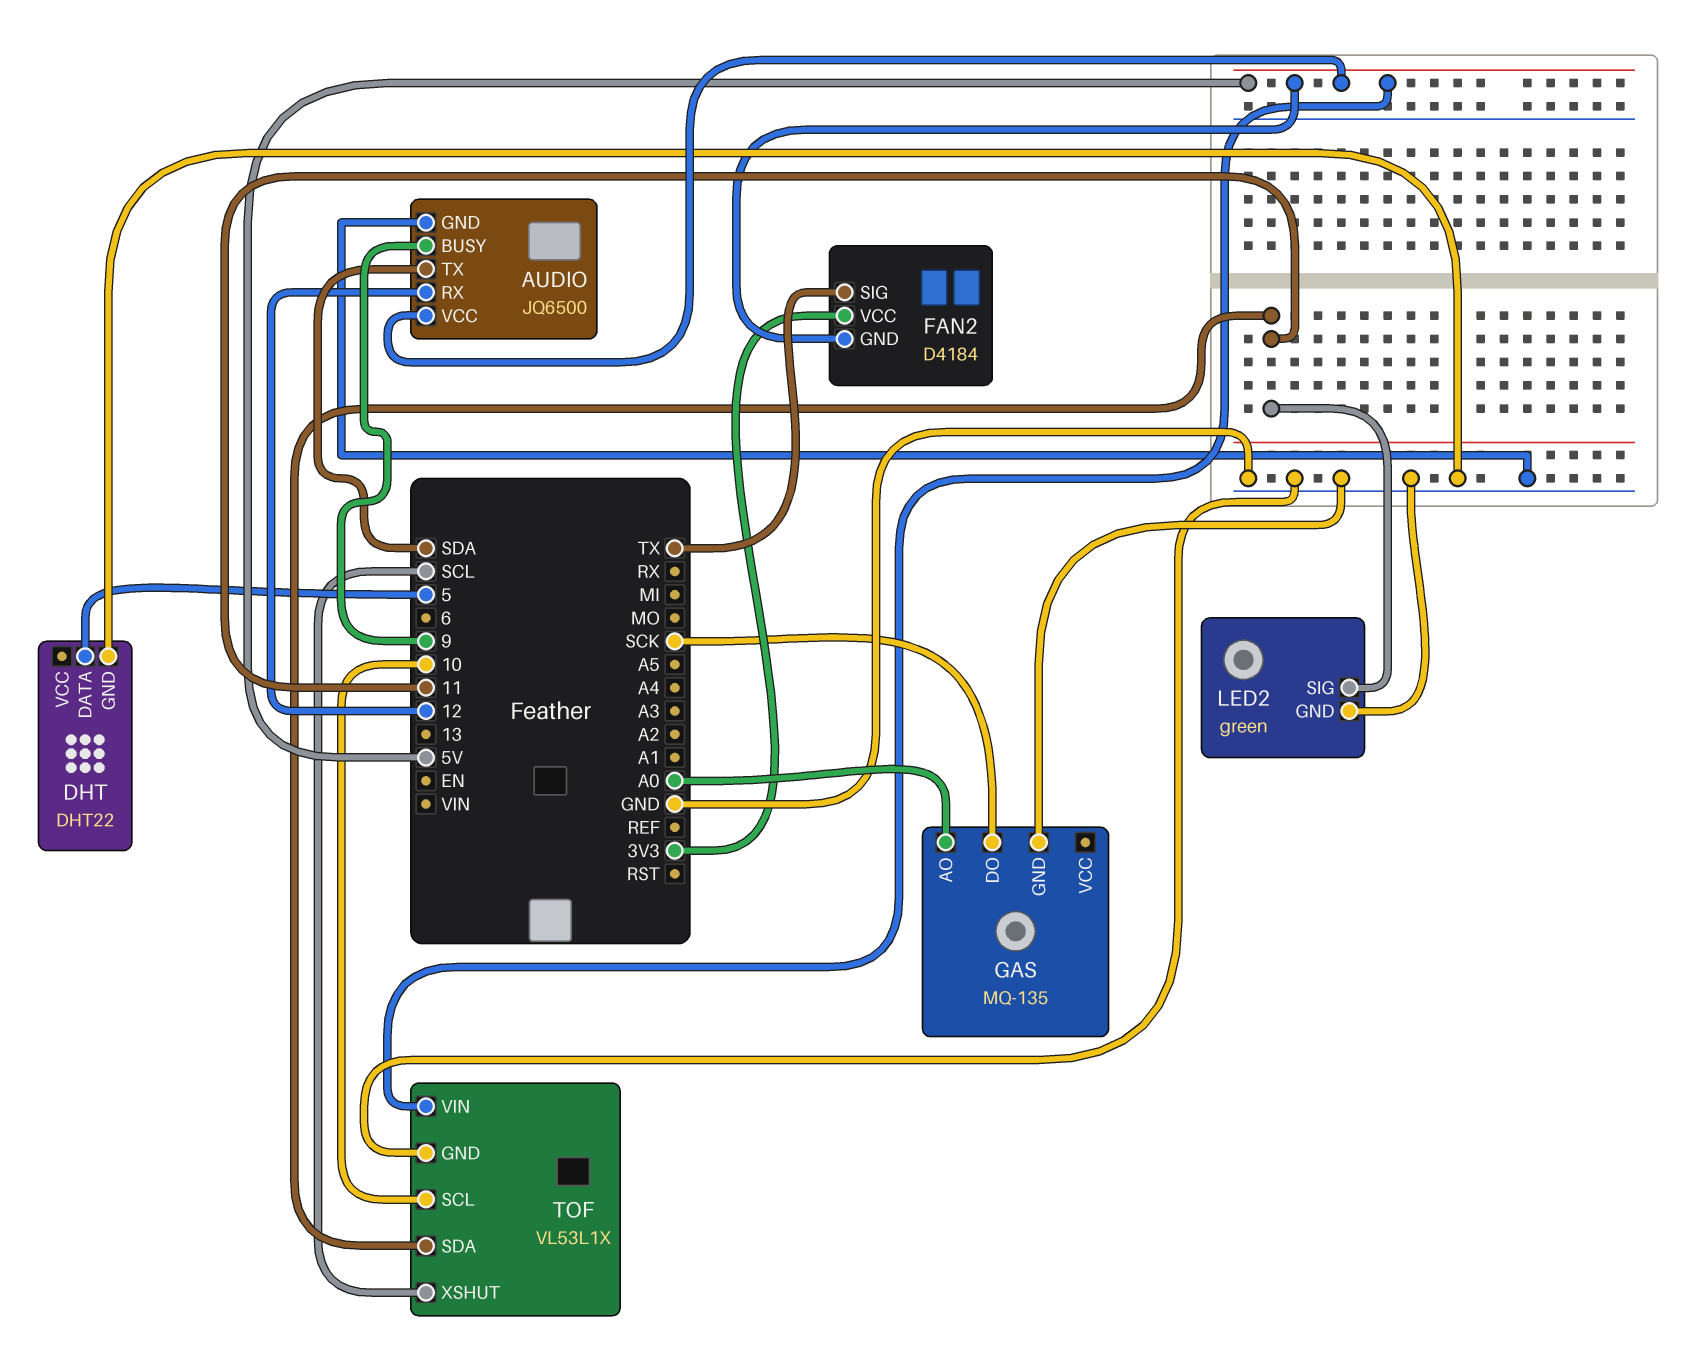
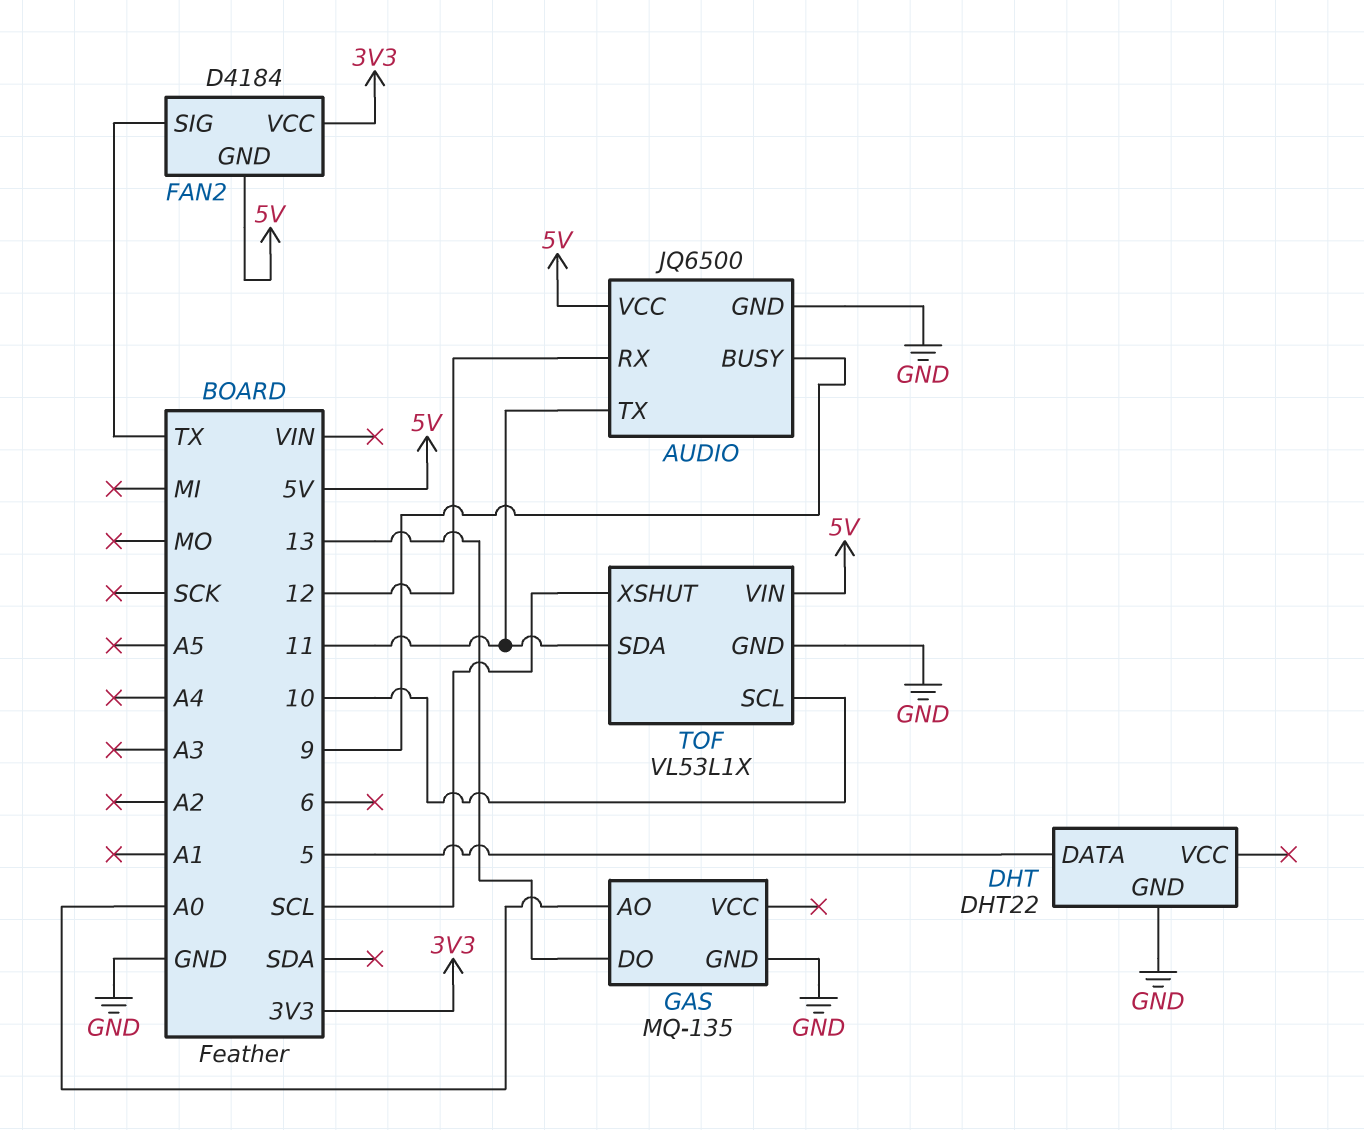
AUDIO pin TX: SDA -> 11
GAS pin DO: SCK -> 13
LED2: green -> none
LED2 pin GND: GND -> none
LED2 pin SIG: 11 -> none

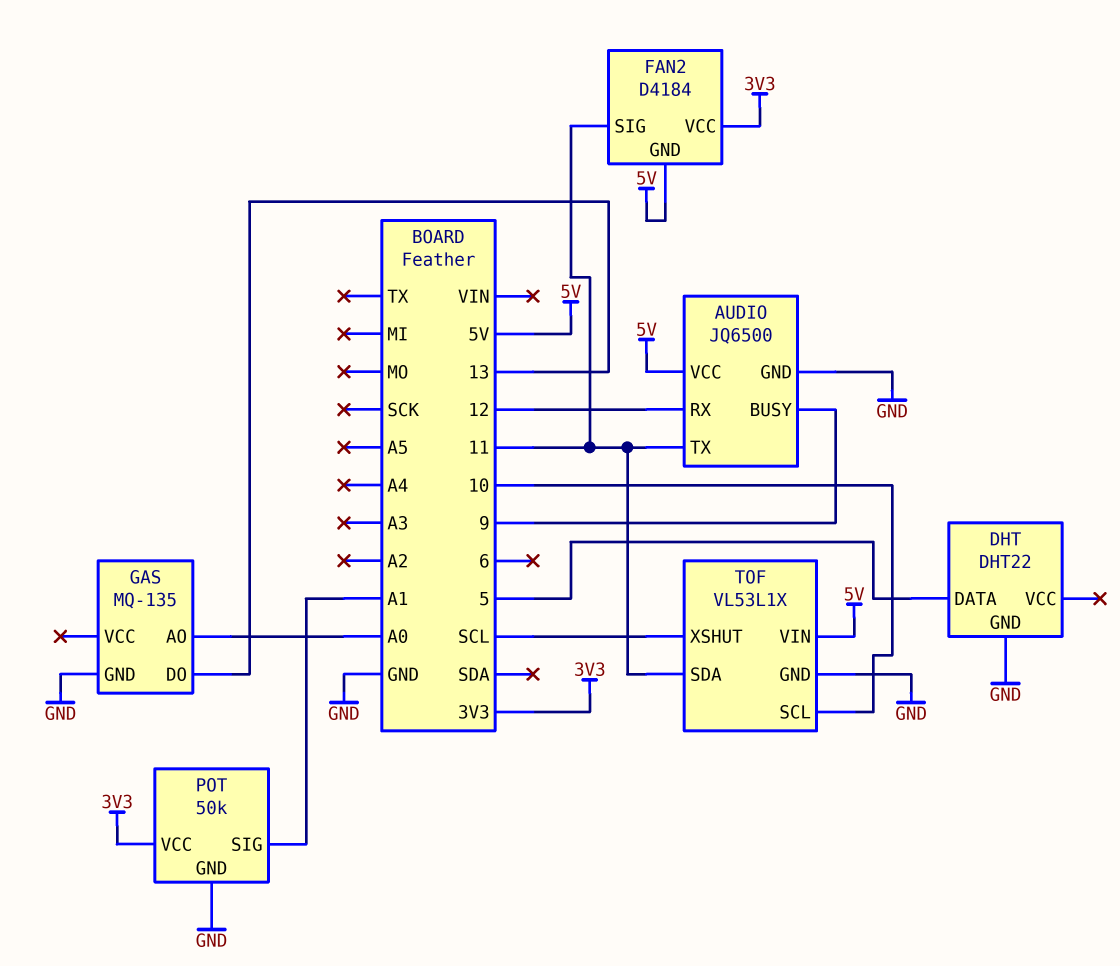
FAN2 pin SIG: TX -> 11
POT: none -> 50k
POT pin GND: none -> GND
POT pin SIG: none -> A1
POT pin VCC: none -> 3V3

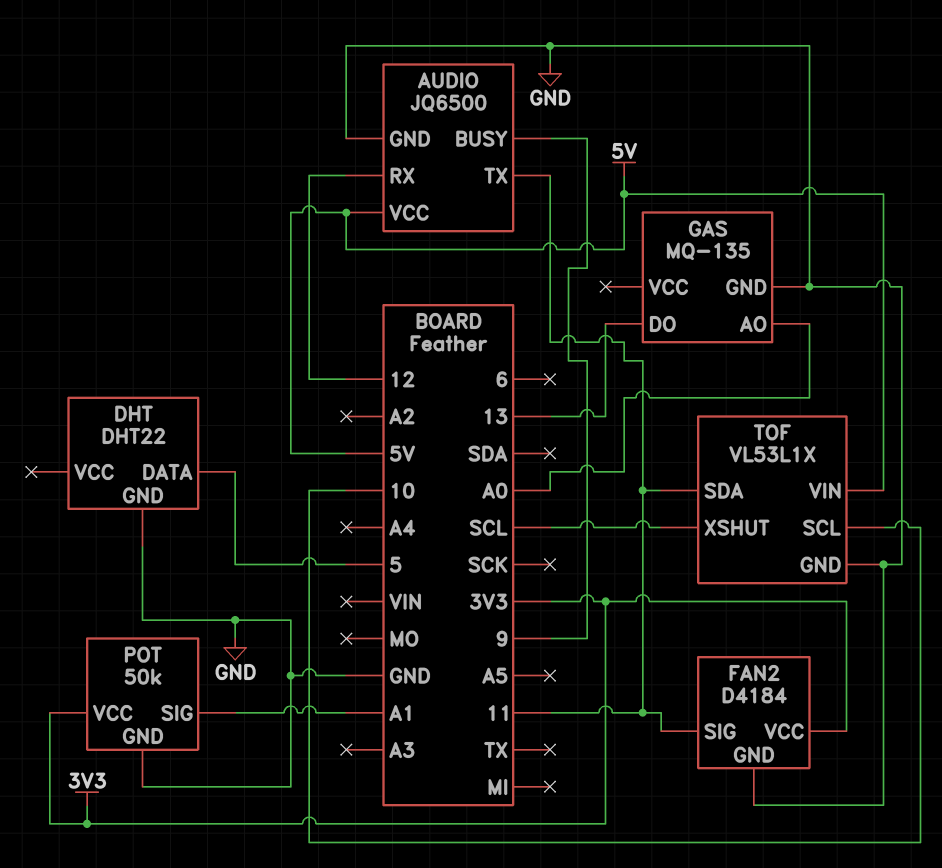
FAN2 pin GND: 5V -> GND

